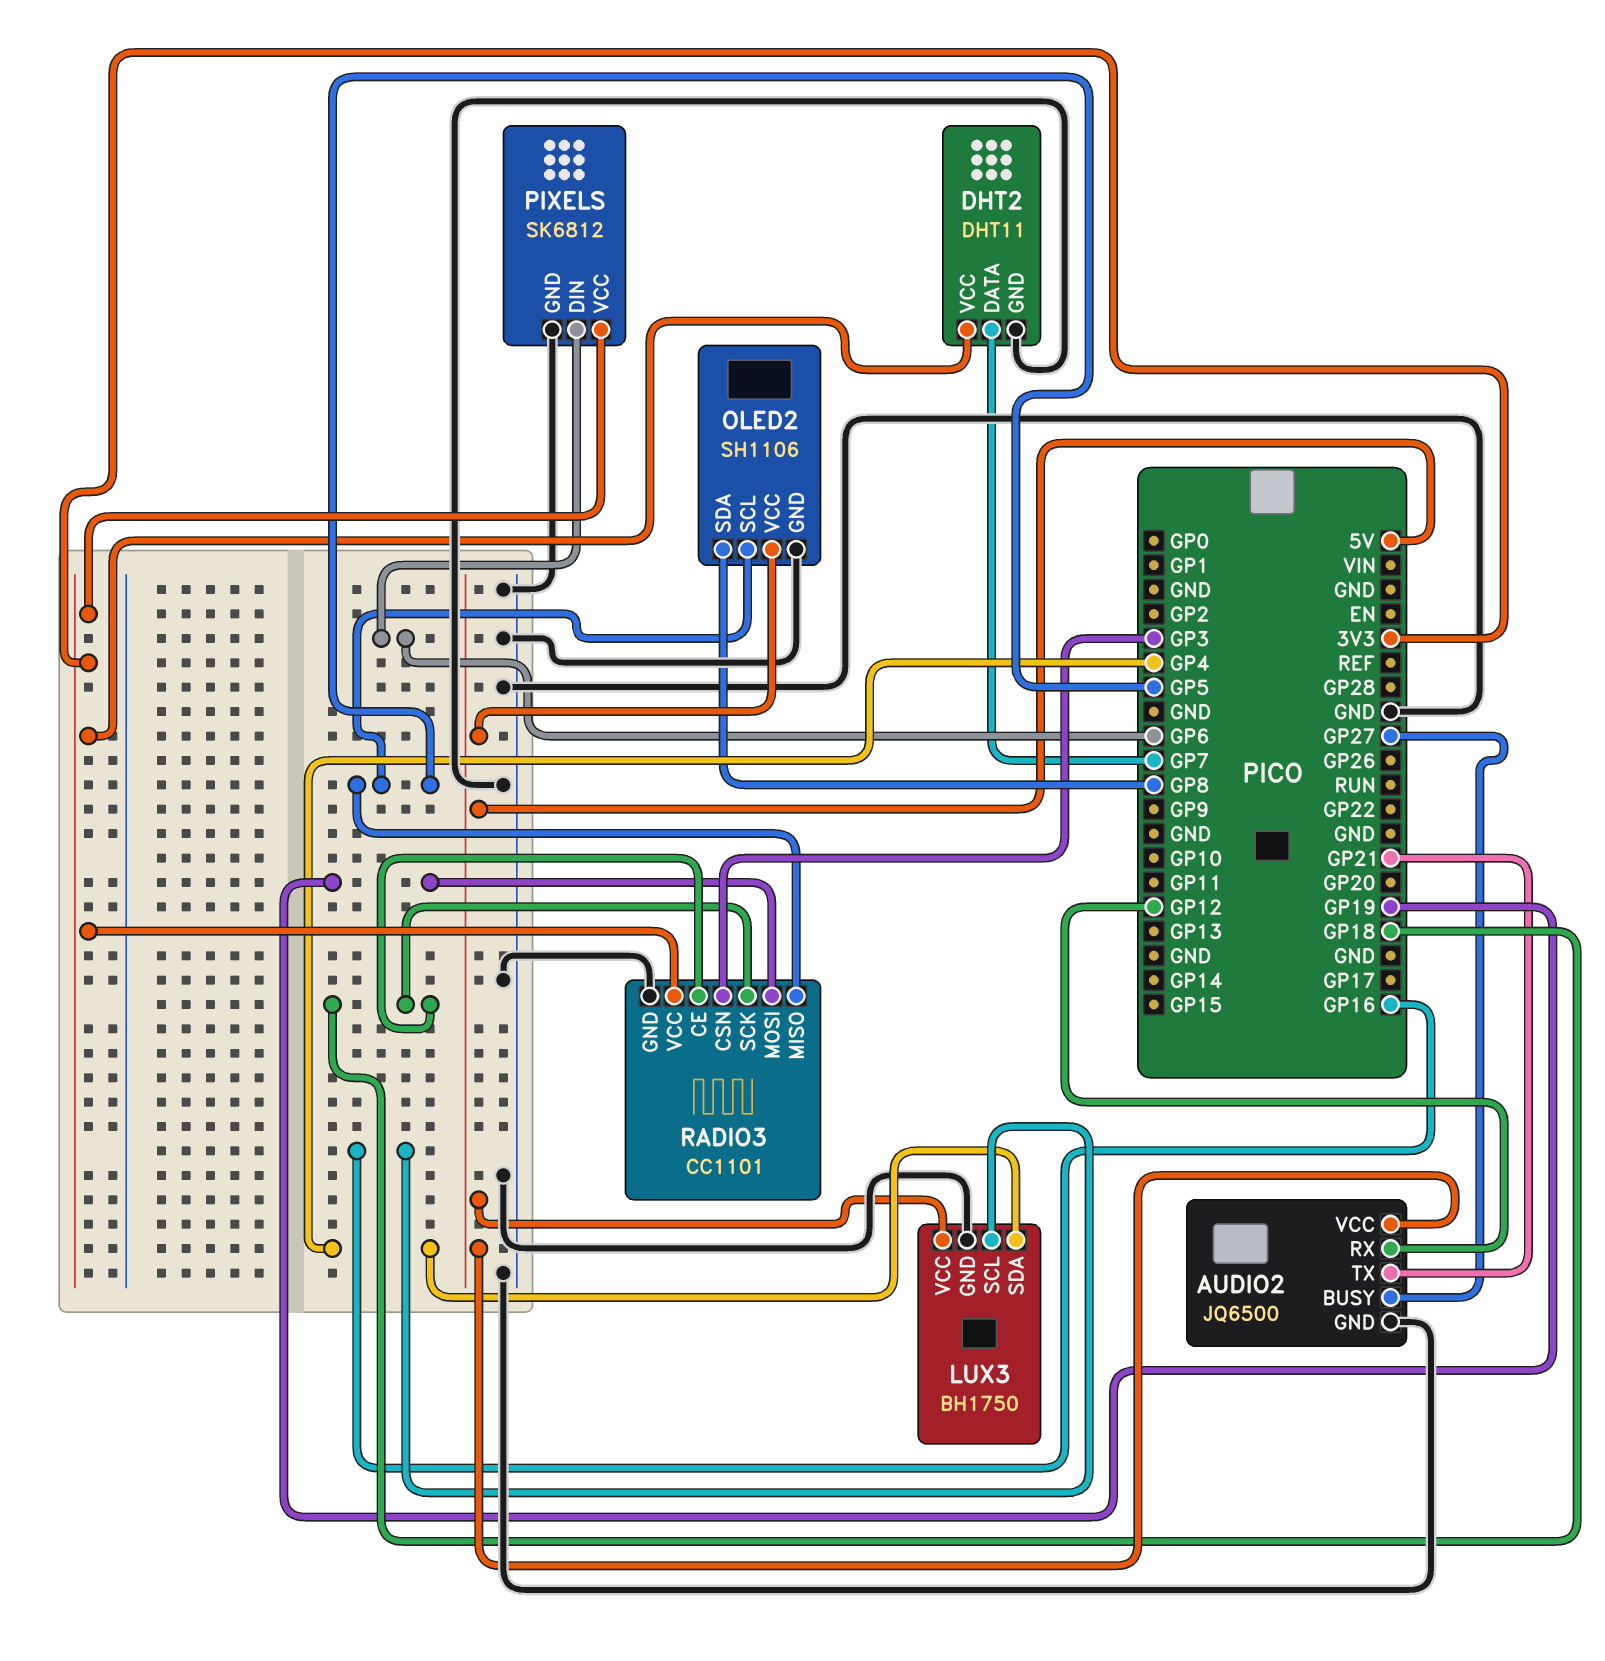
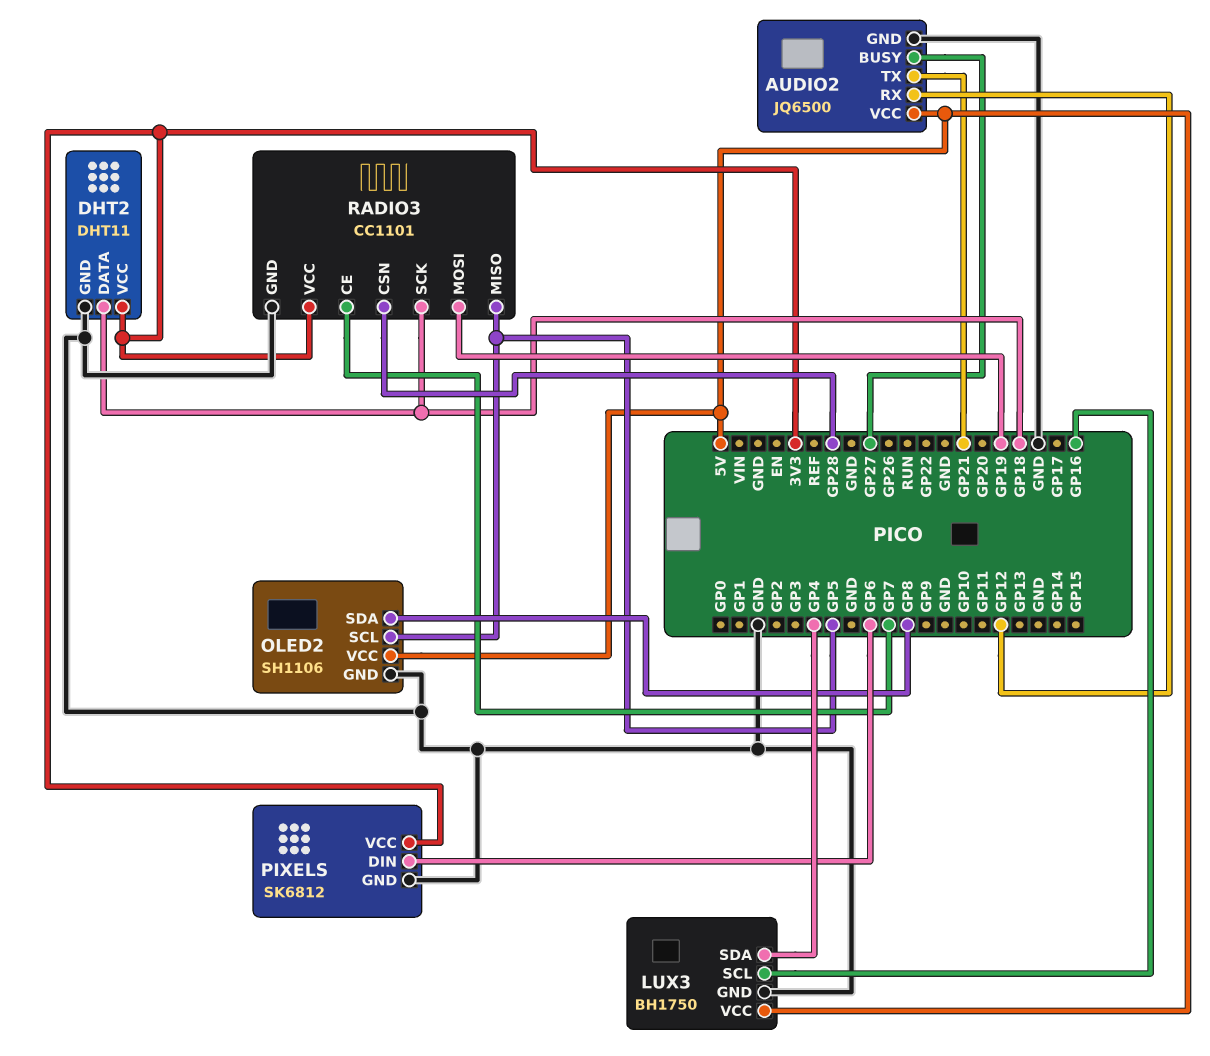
DHT2 pin DATA: GP7 -> GP18
RADIO3 pin CE: GP18 -> GP7
RADIO3 pin CSN: GP3 -> GP28

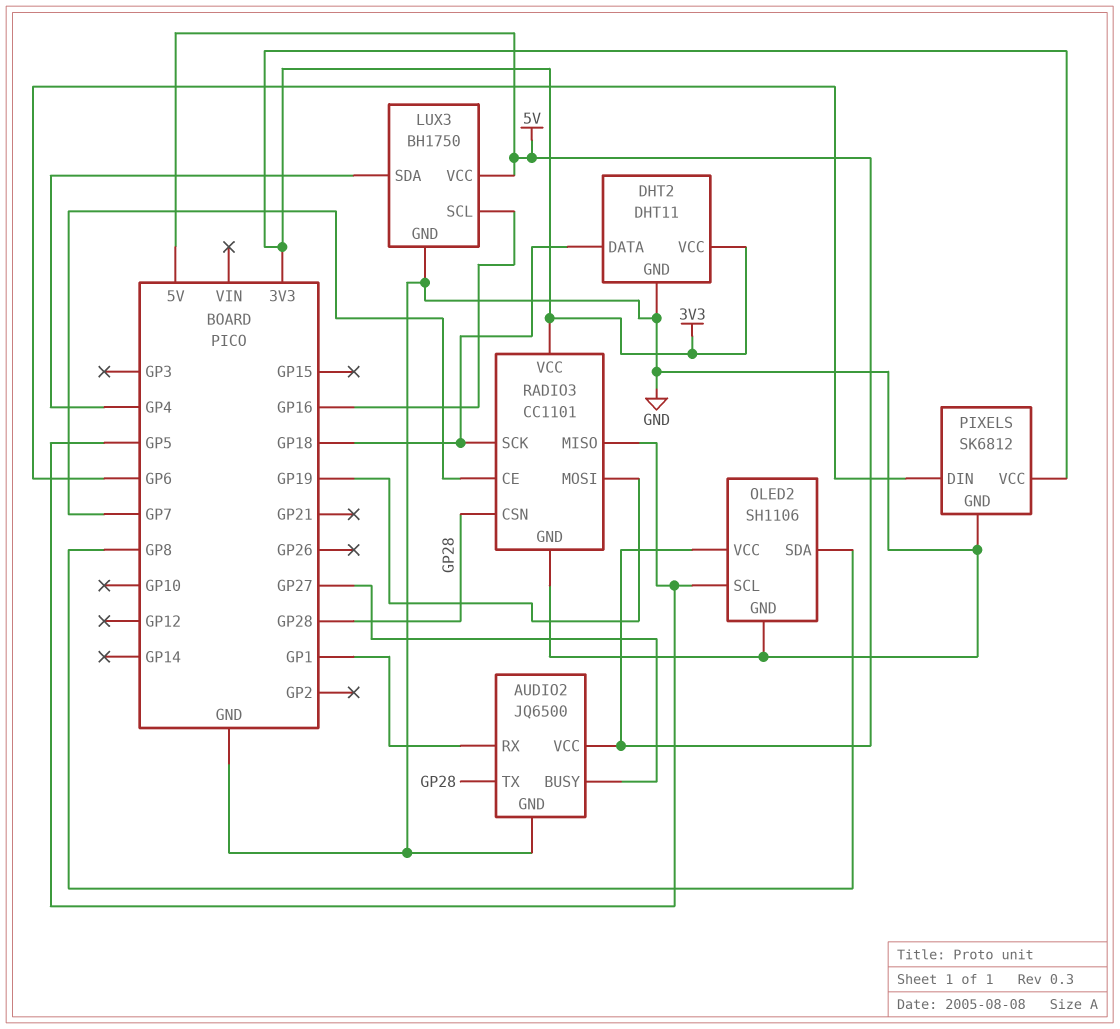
AUDIO2 pin RX: GP12 -> GP1
AUDIO2 pin TX: GP21 -> GP28

